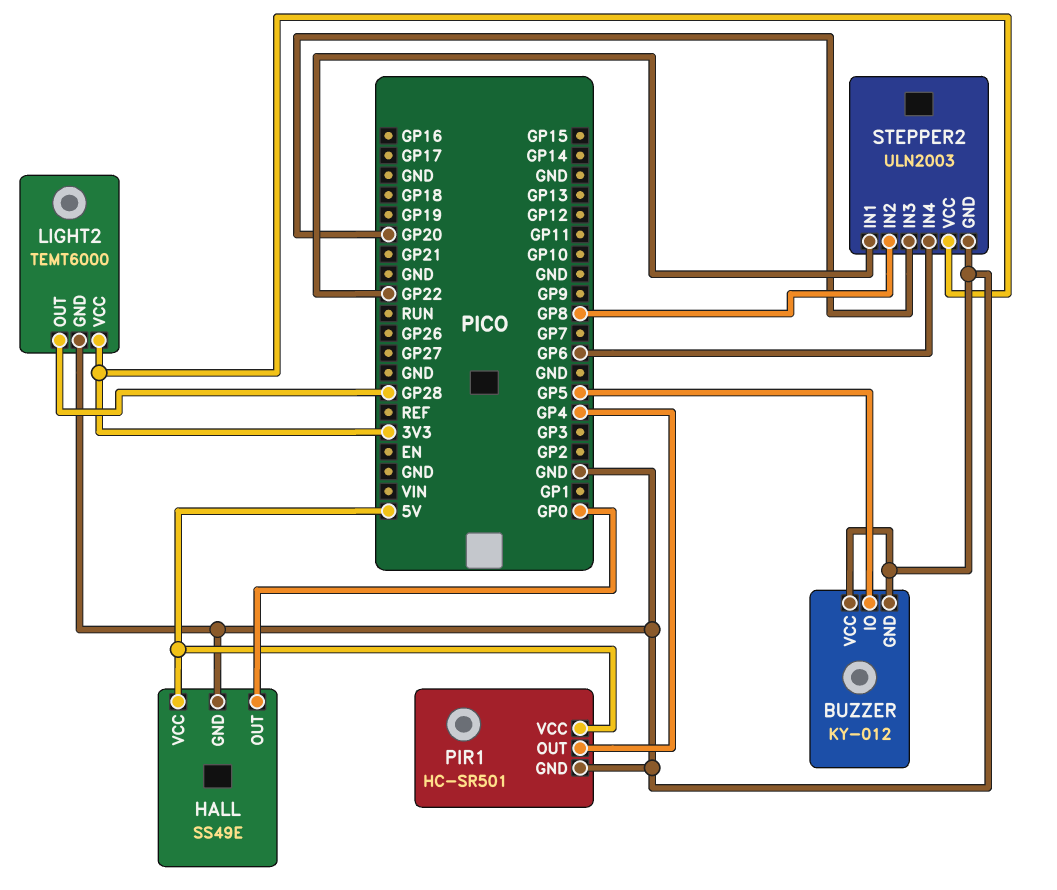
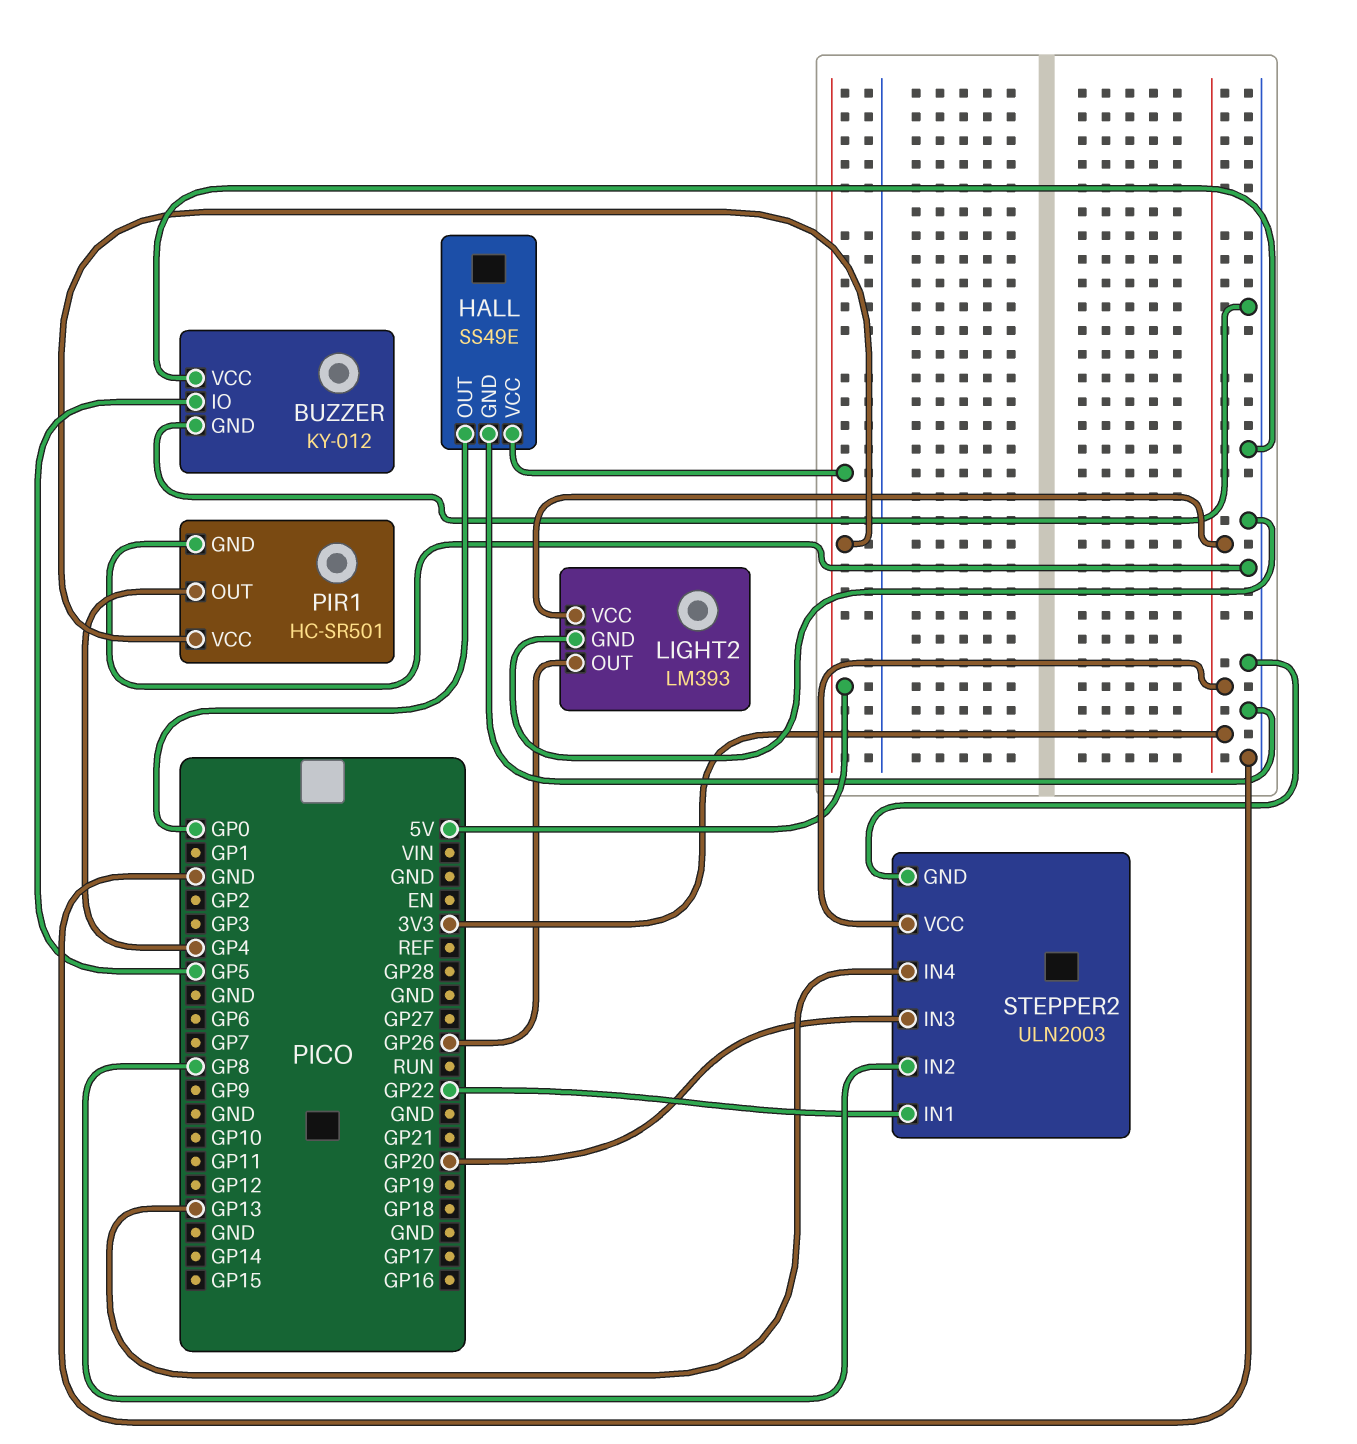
LIGHT2: TEMT6000 -> LM393
LIGHT2 pin OUT: GP28 -> GP26
STEPPER2 pin IN4: GP6 -> GP13

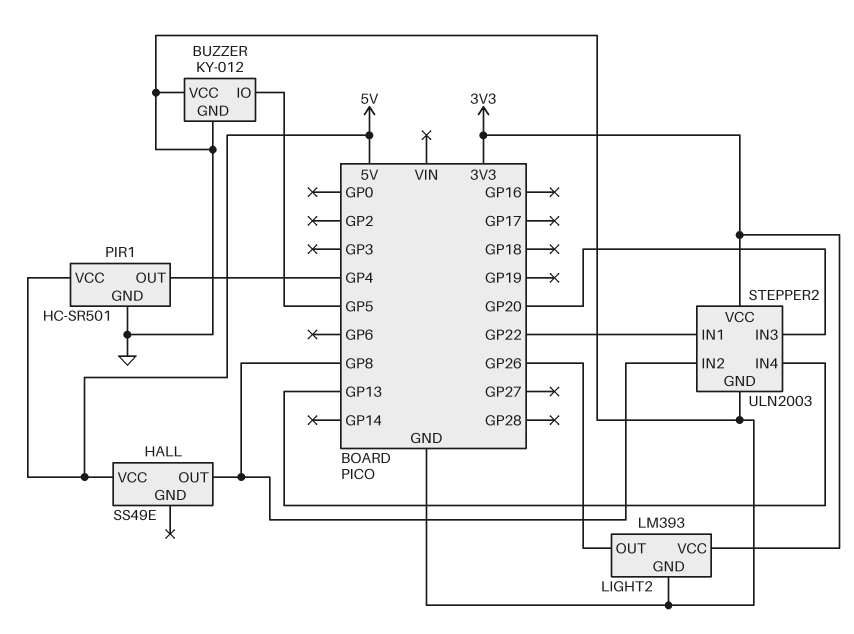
HALL pin GND: GND -> none
HALL pin OUT: GP0 -> GP8

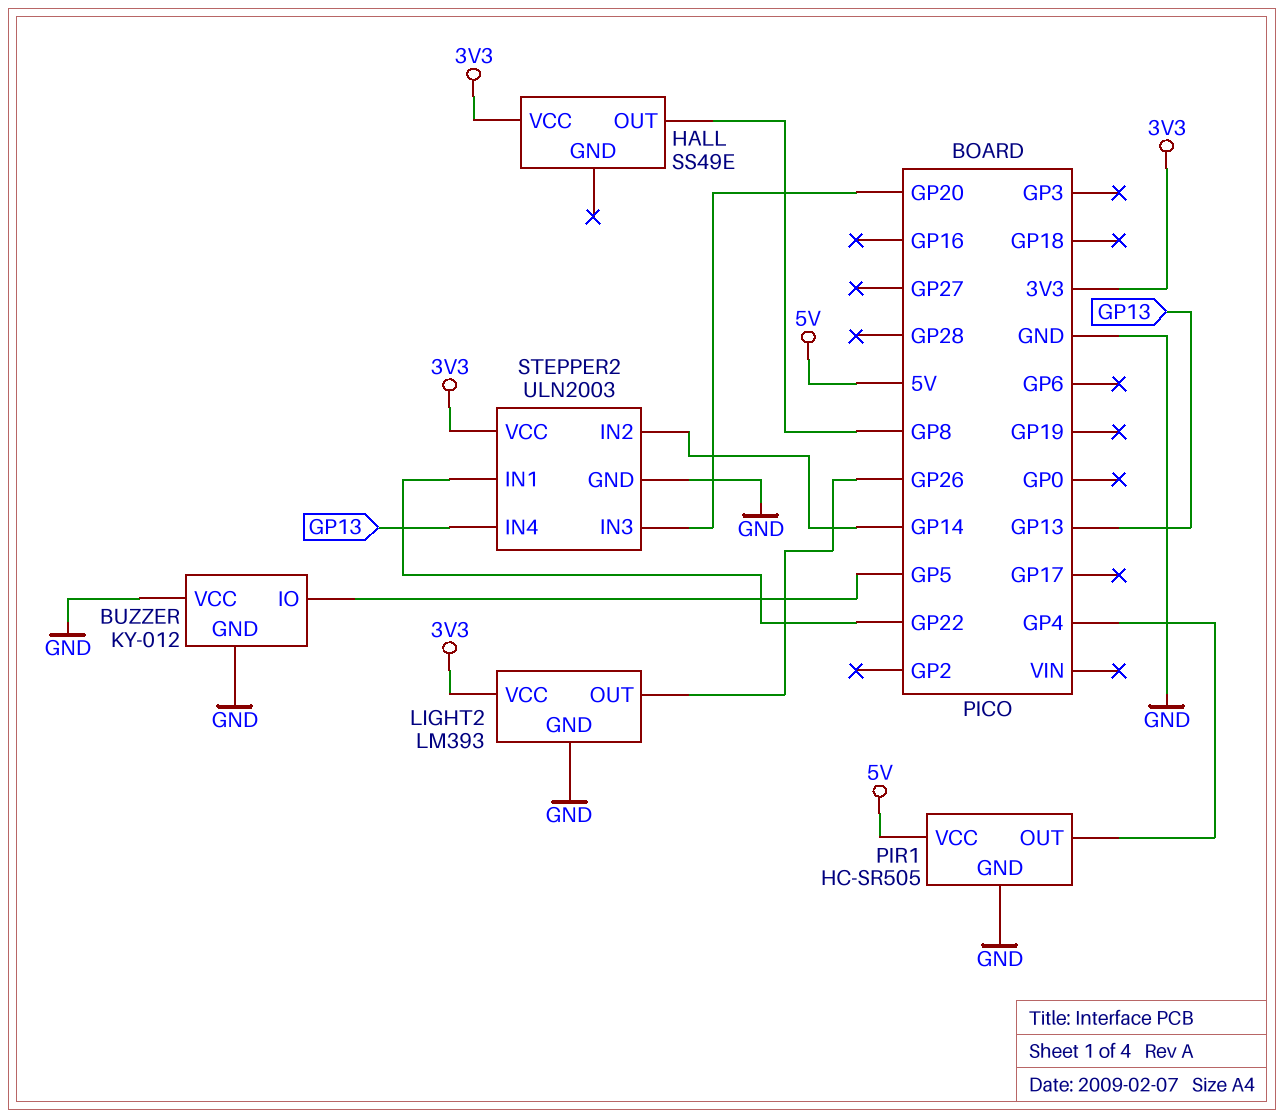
HALL pin VCC: 5V -> 3V3
PIR1: HC-SR501 -> HC-SR505
STEPPER2 pin IN2: GP8 -> GP14

